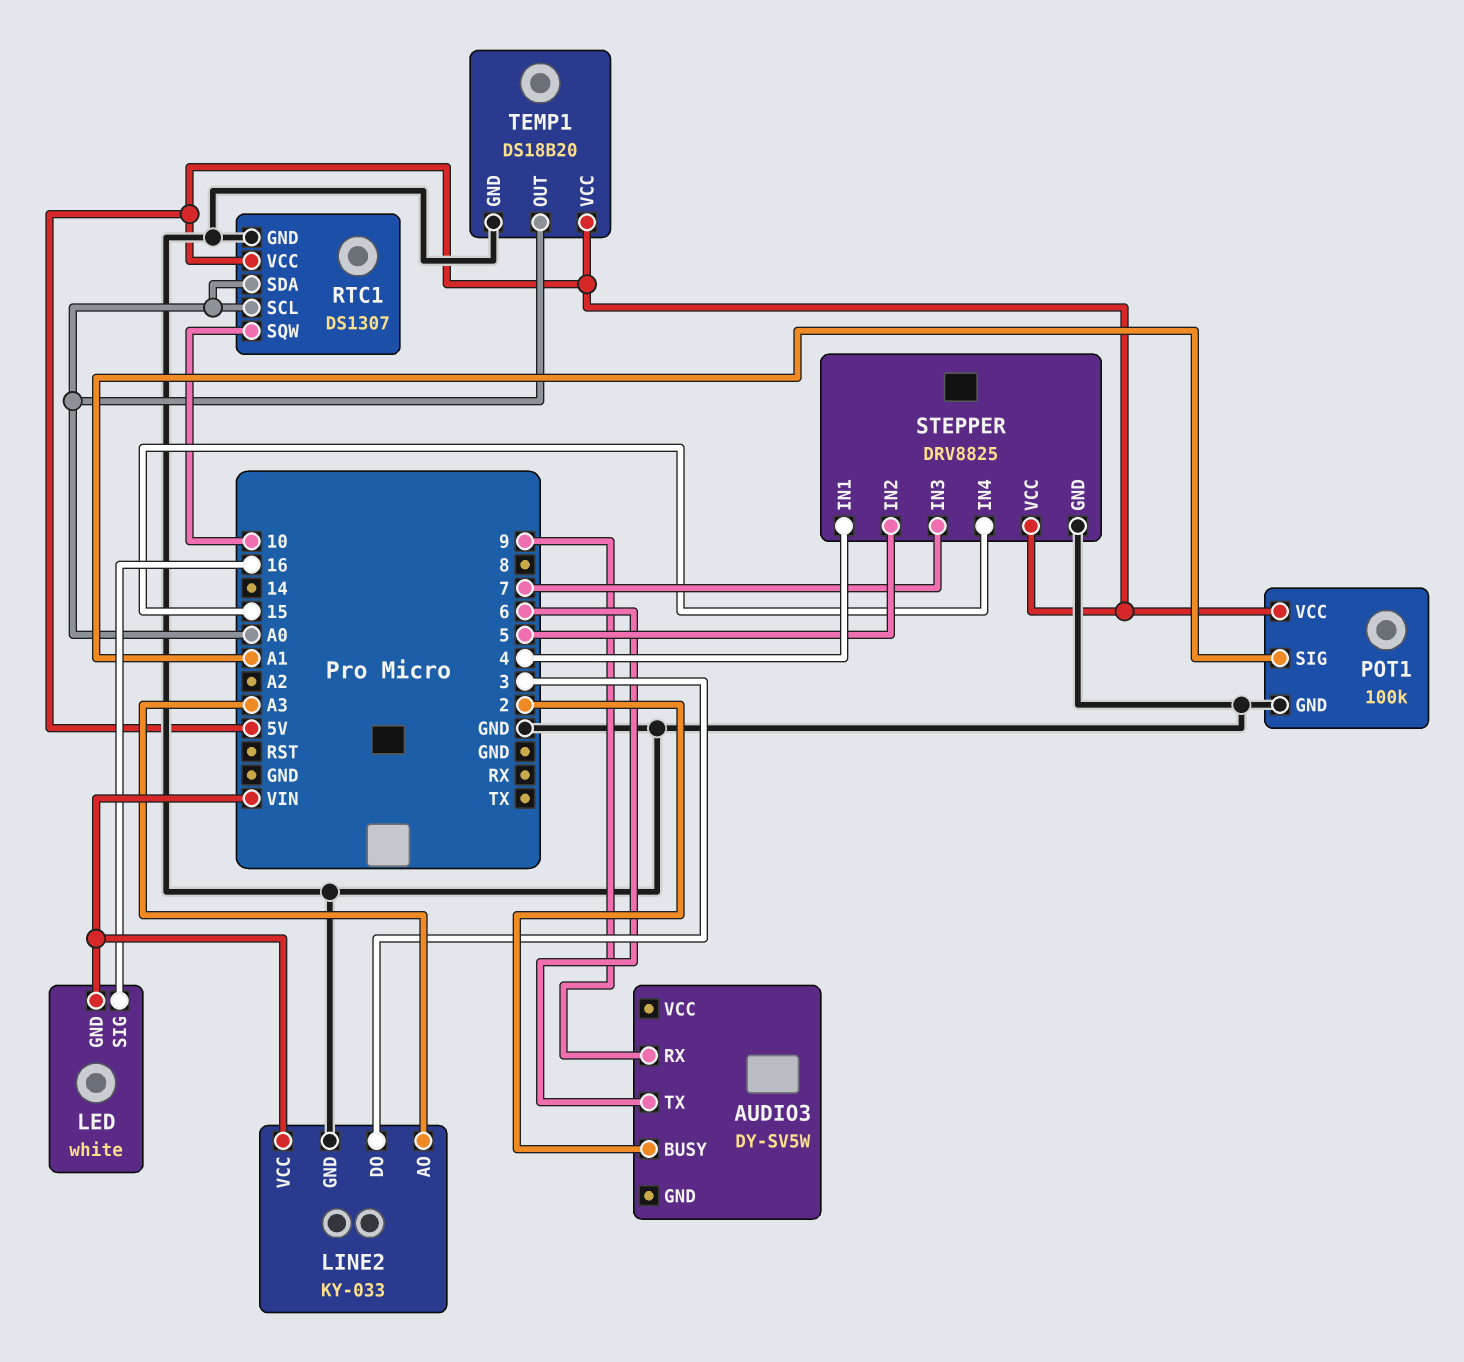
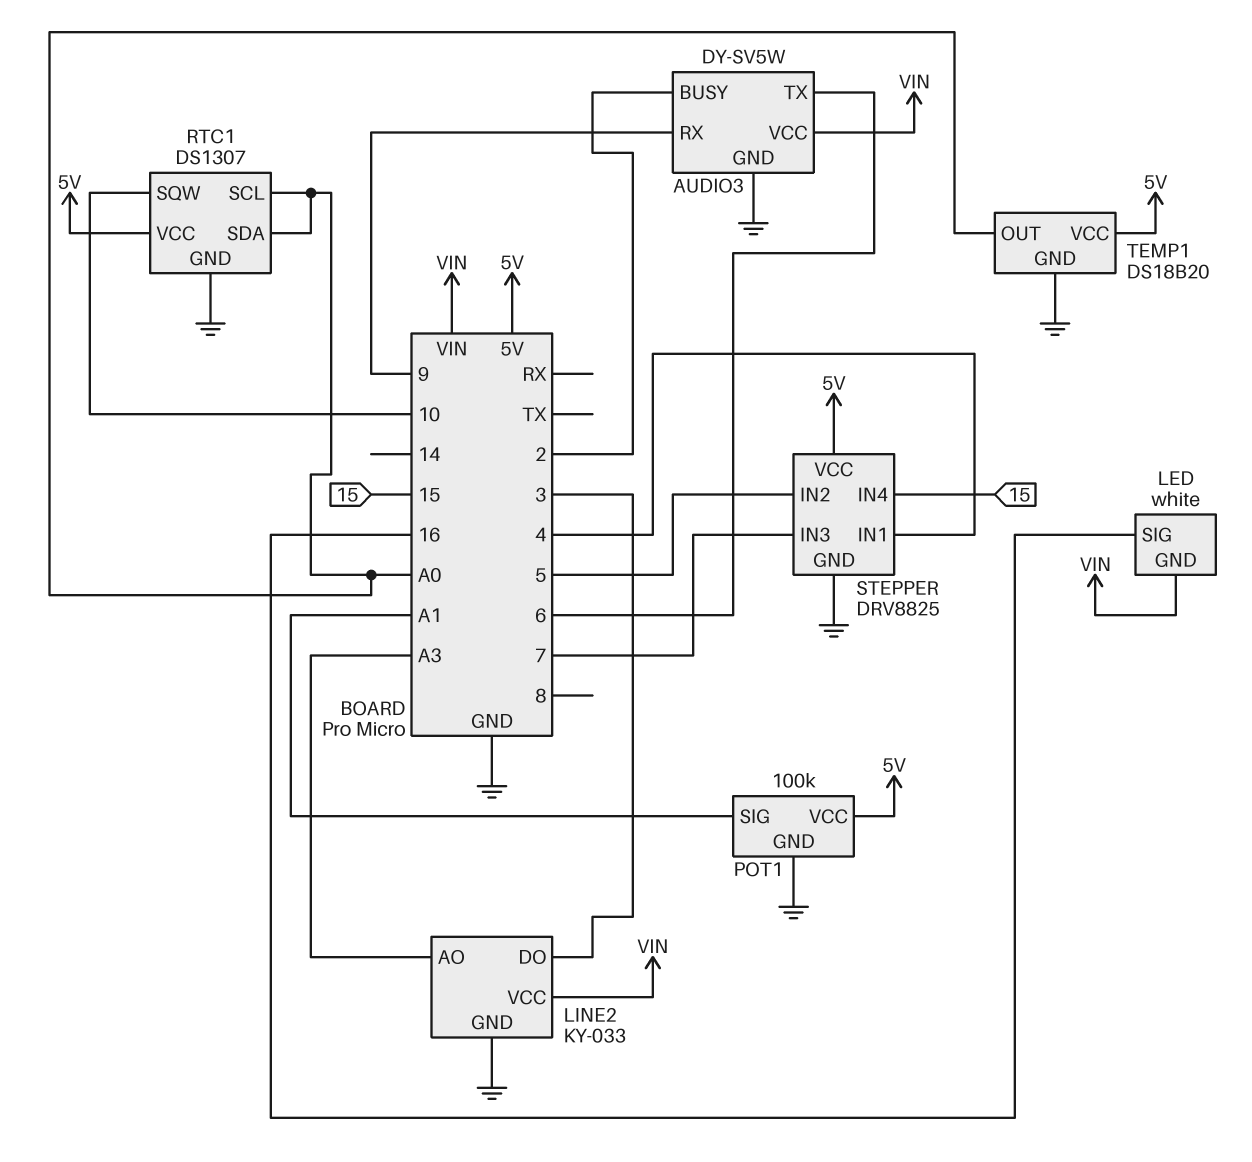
AUDIO3 pin GND: none -> GND
AUDIO3 pin VCC: none -> VIN

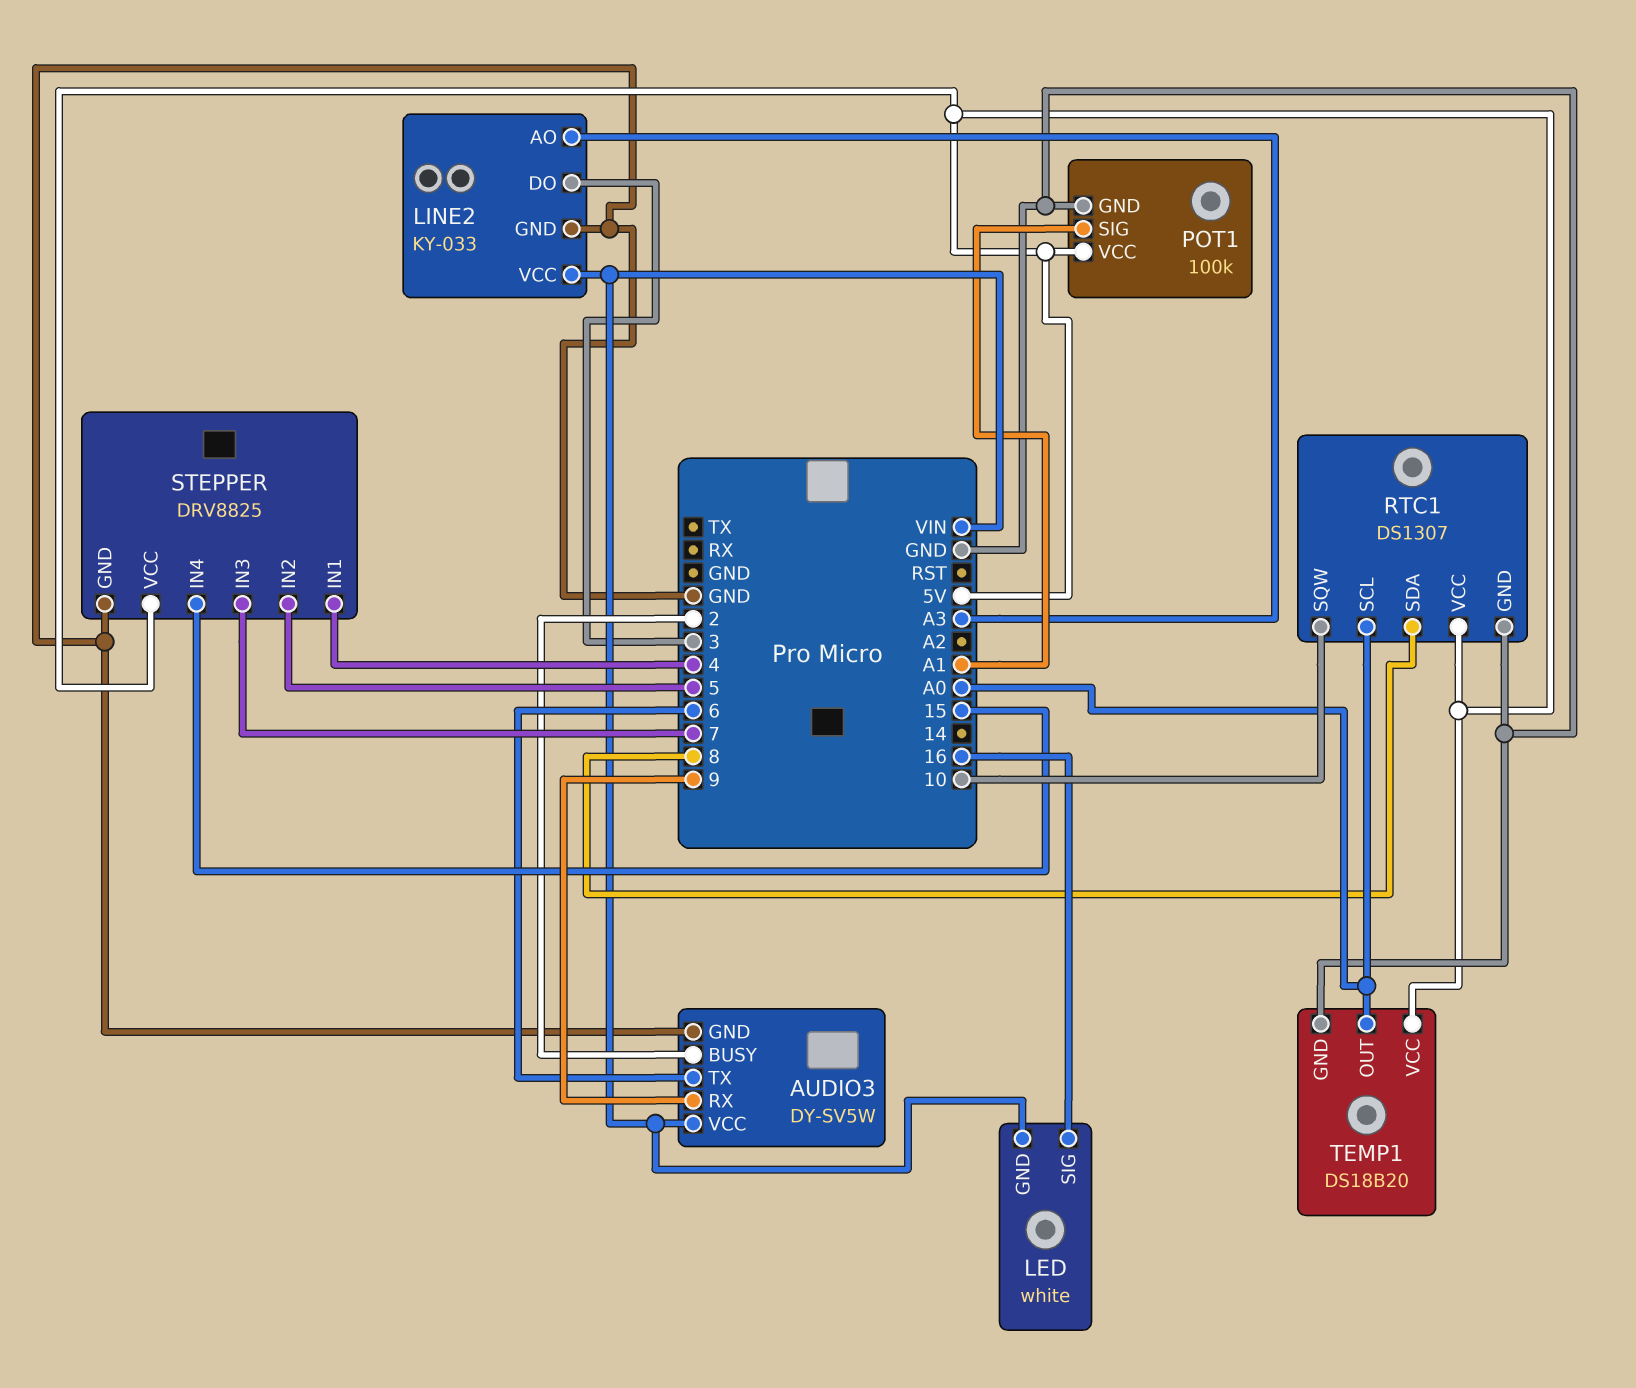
RTC1 pin SDA: A0 -> 8

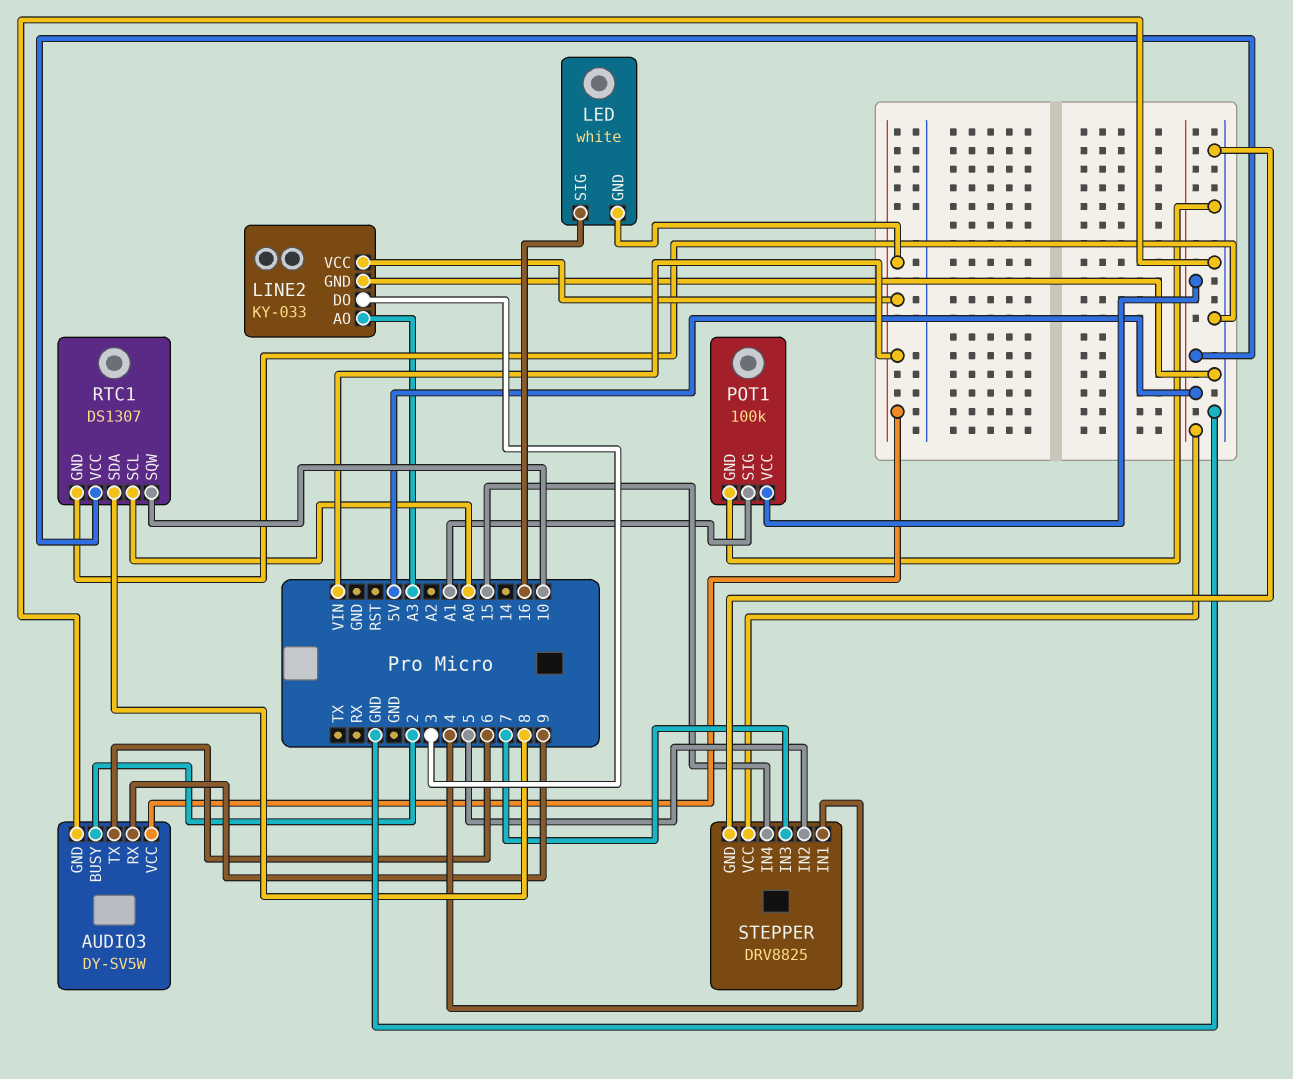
TEMP1: DS18B20 -> none
TEMP1 pin GND: GND -> none
TEMP1 pin OUT: A0 -> none
TEMP1 pin VCC: 5V -> none

